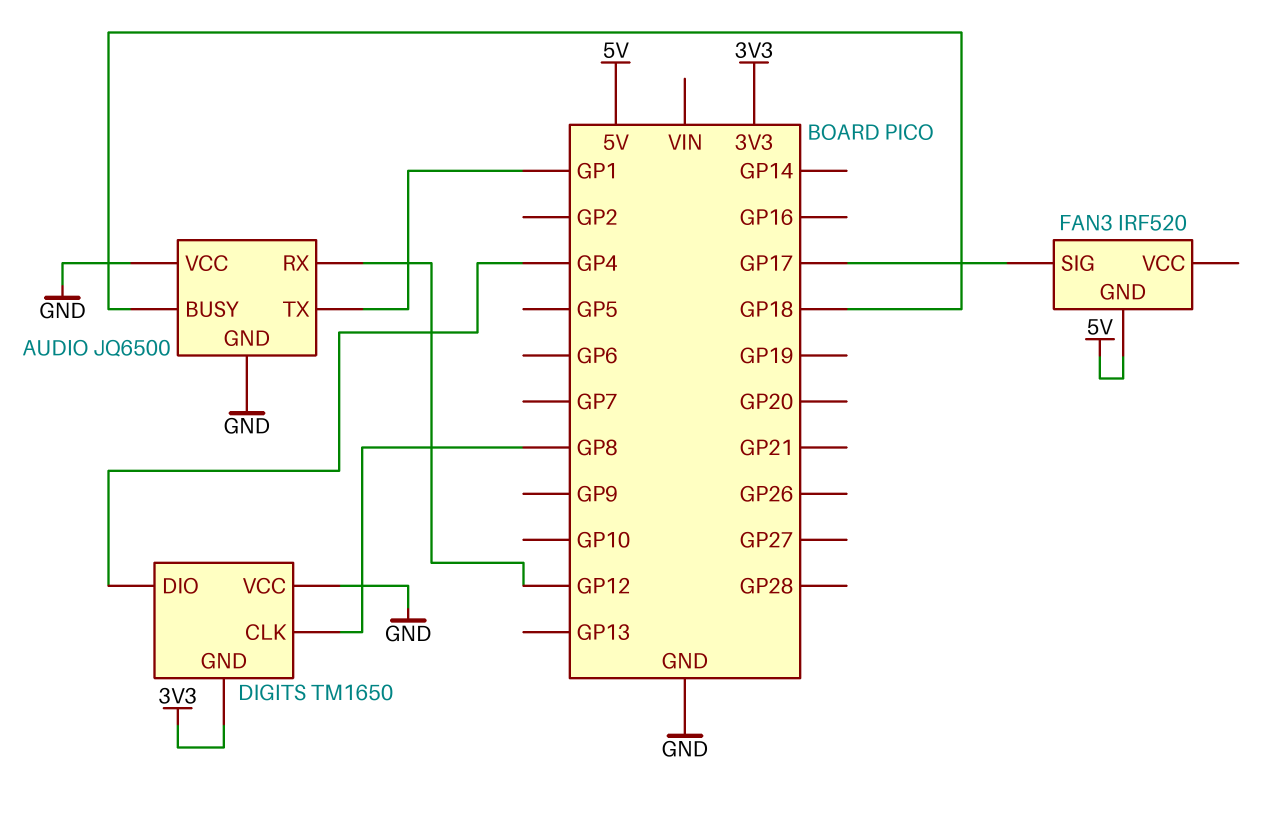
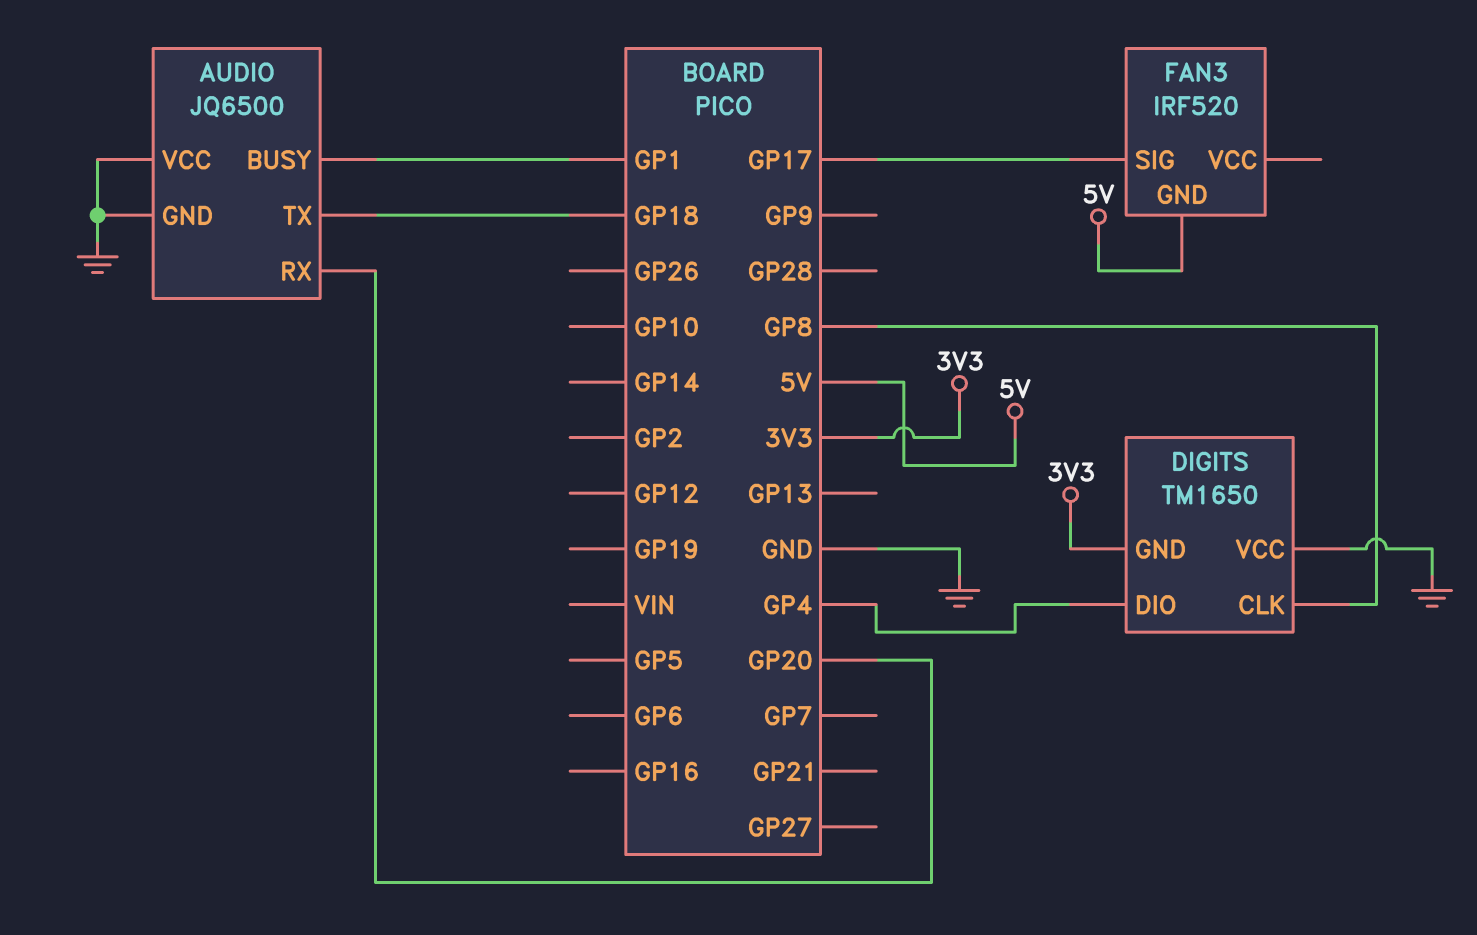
AUDIO pin BUSY: GP18 -> GP1
AUDIO pin RX: GP12 -> GP20
AUDIO pin TX: GP1 -> GP18

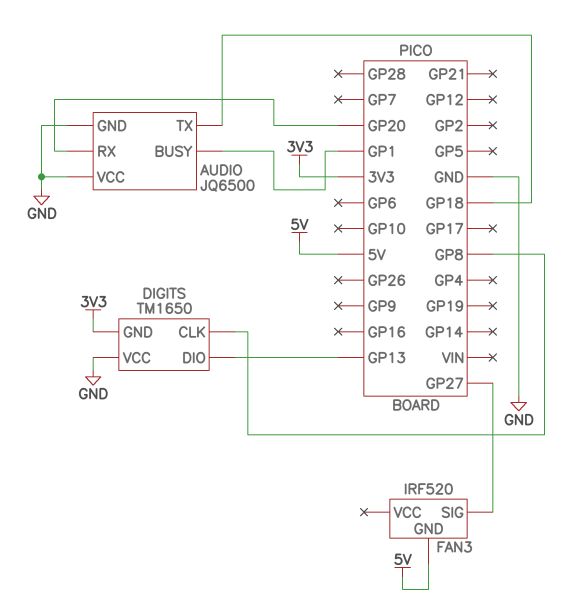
DIGITS pin DIO: GP4 -> GP13
FAN3 pin SIG: GP17 -> GP27

